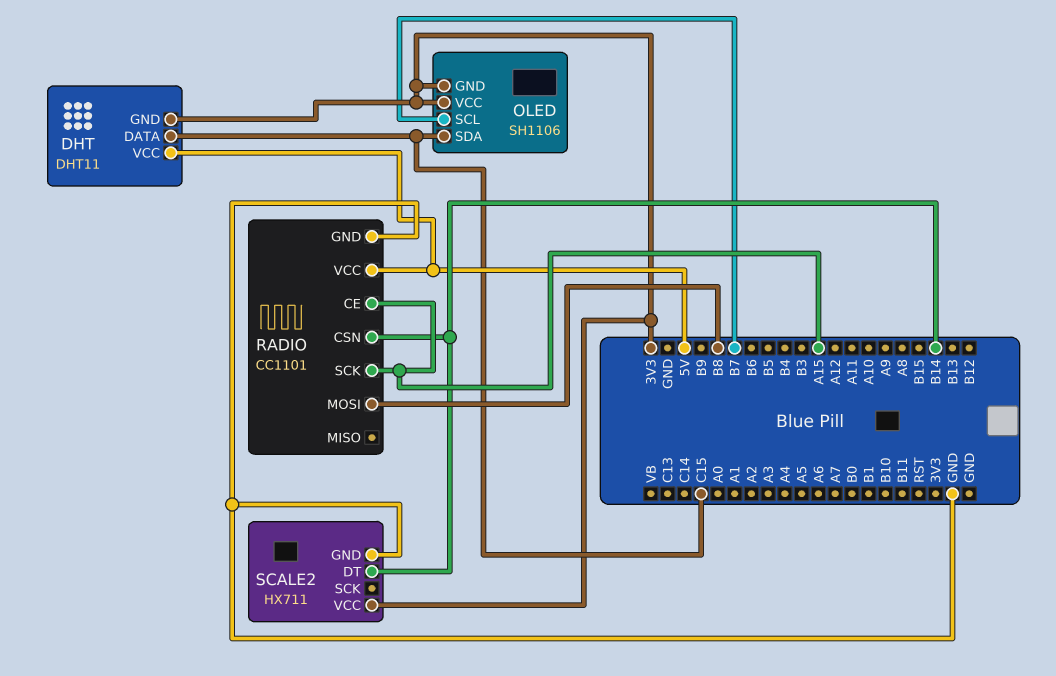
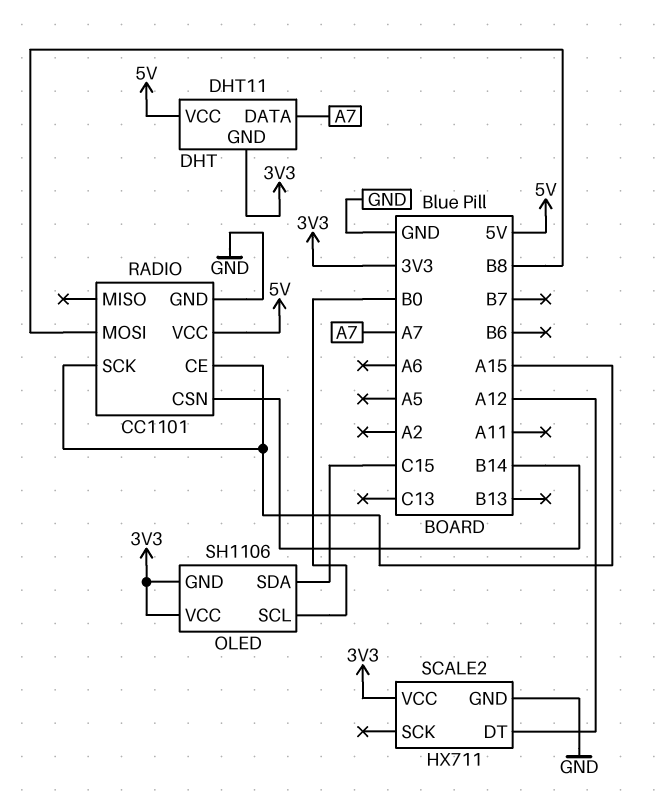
DHT pin DATA: C15 -> A7
OLED pin SCL: B7 -> B0
SCALE2 pin DT: B14 -> A12

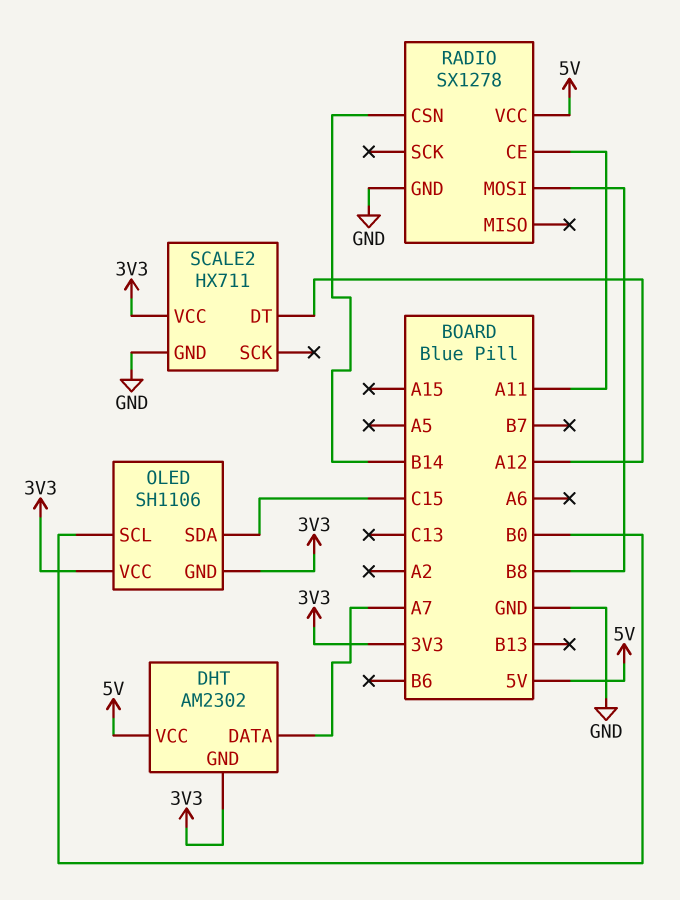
DHT: DHT11 -> AM2302
RADIO: CC1101 -> SX1278
RADIO pin CE: A15 -> A11
RADIO pin SCK: A15 -> none

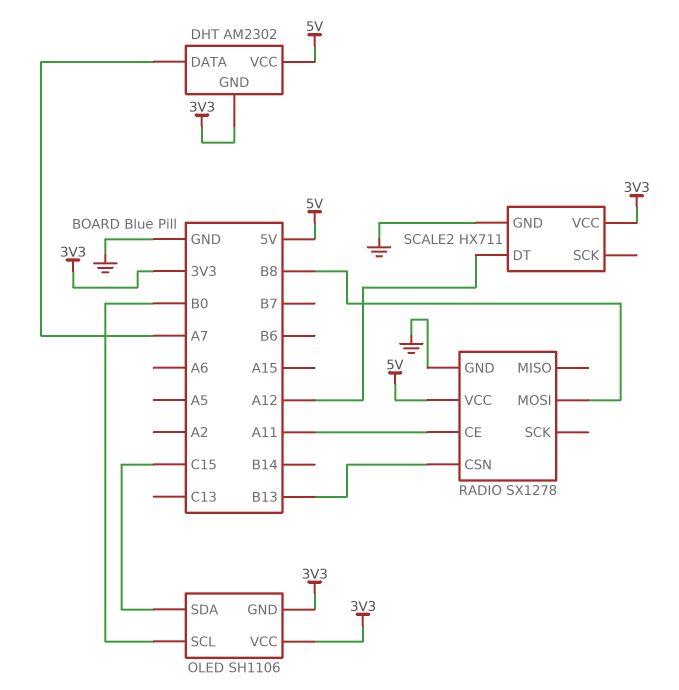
RADIO pin CSN: B14 -> B13

